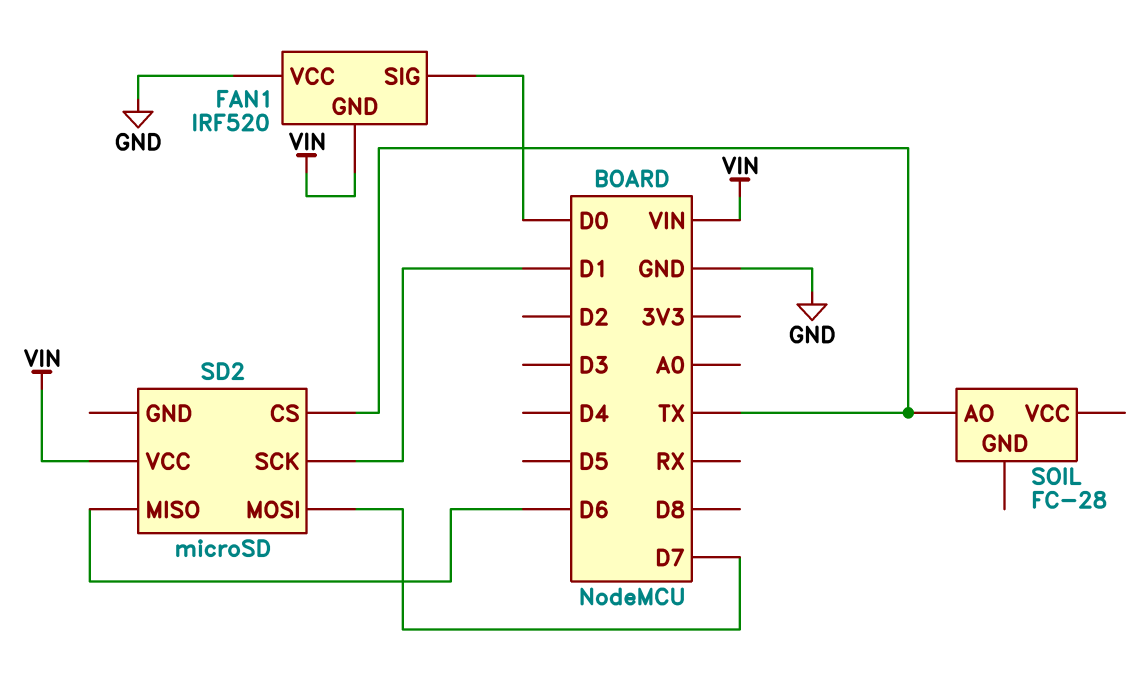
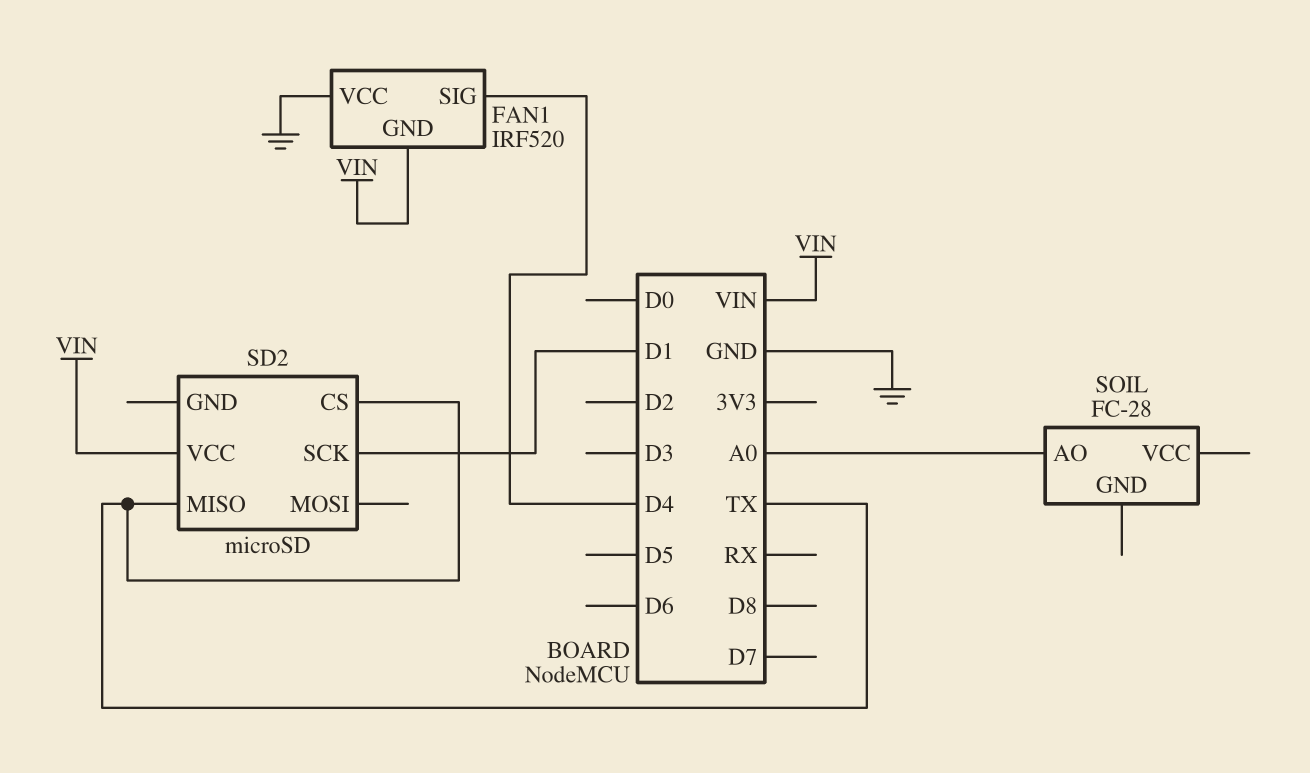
FAN1 pin SIG: D0 -> D4
SD2 pin MISO: D6 -> TX
SD2 pin MOSI: D7 -> none
SOIL pin AO: TX -> A0

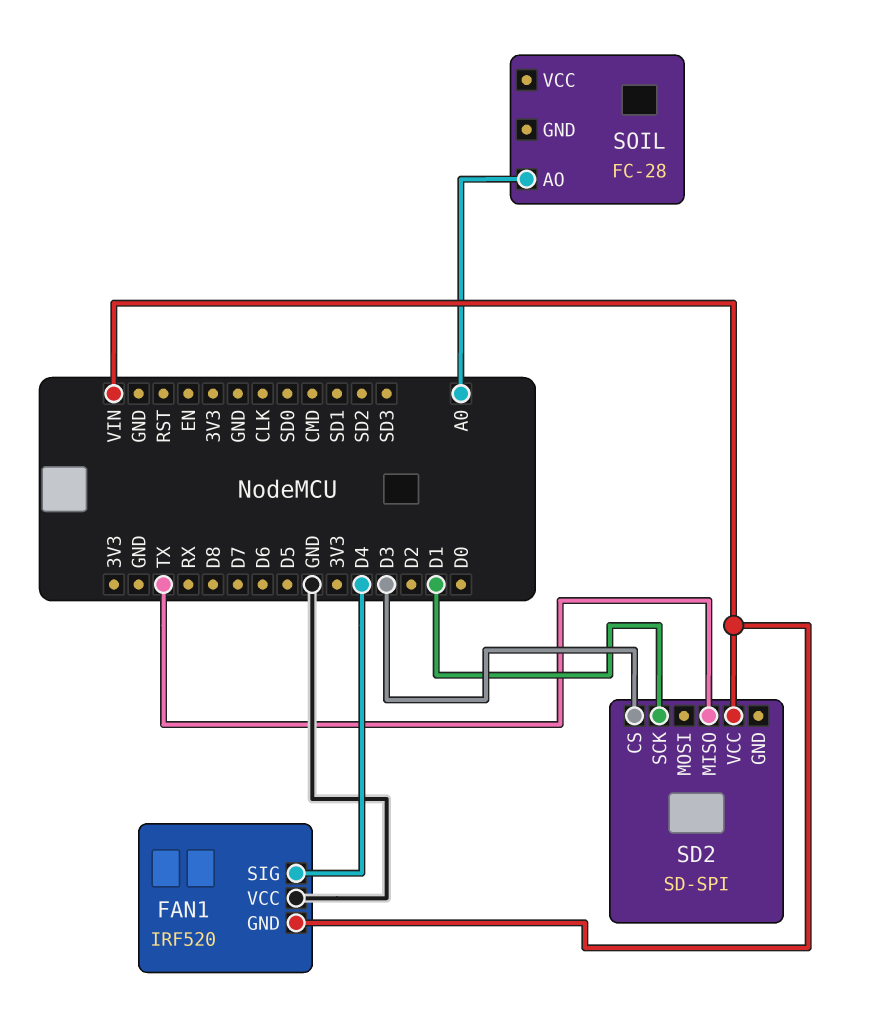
SD2: microSD -> SD-SPI
SD2 pin CS: TX -> D3

